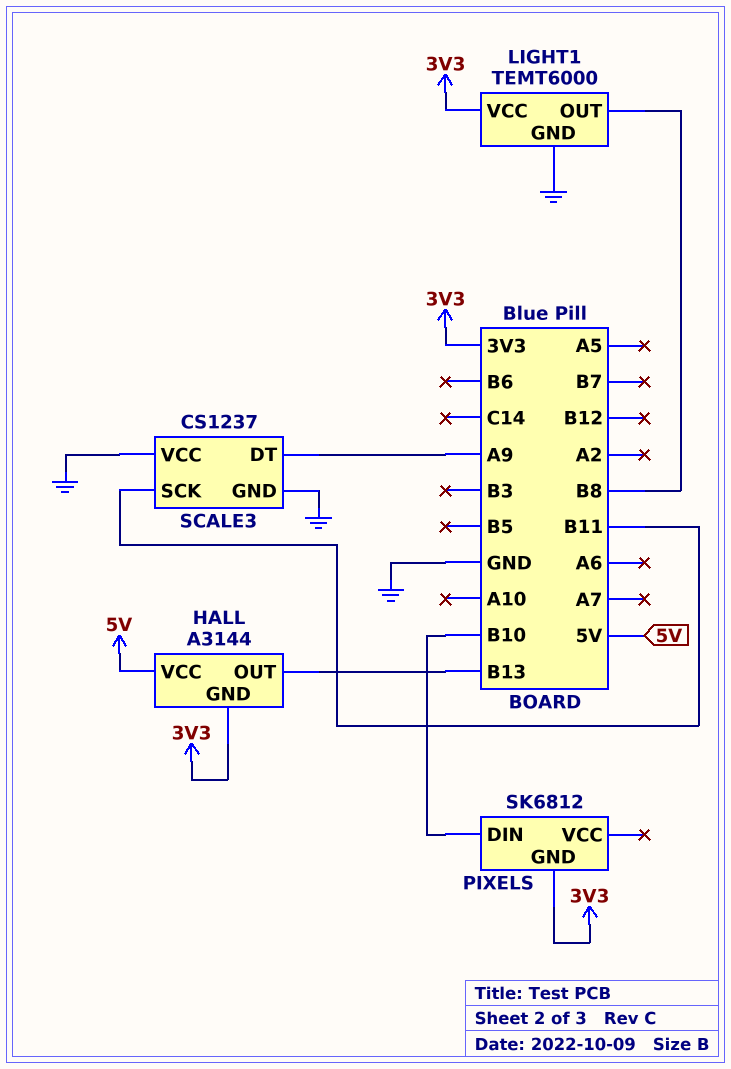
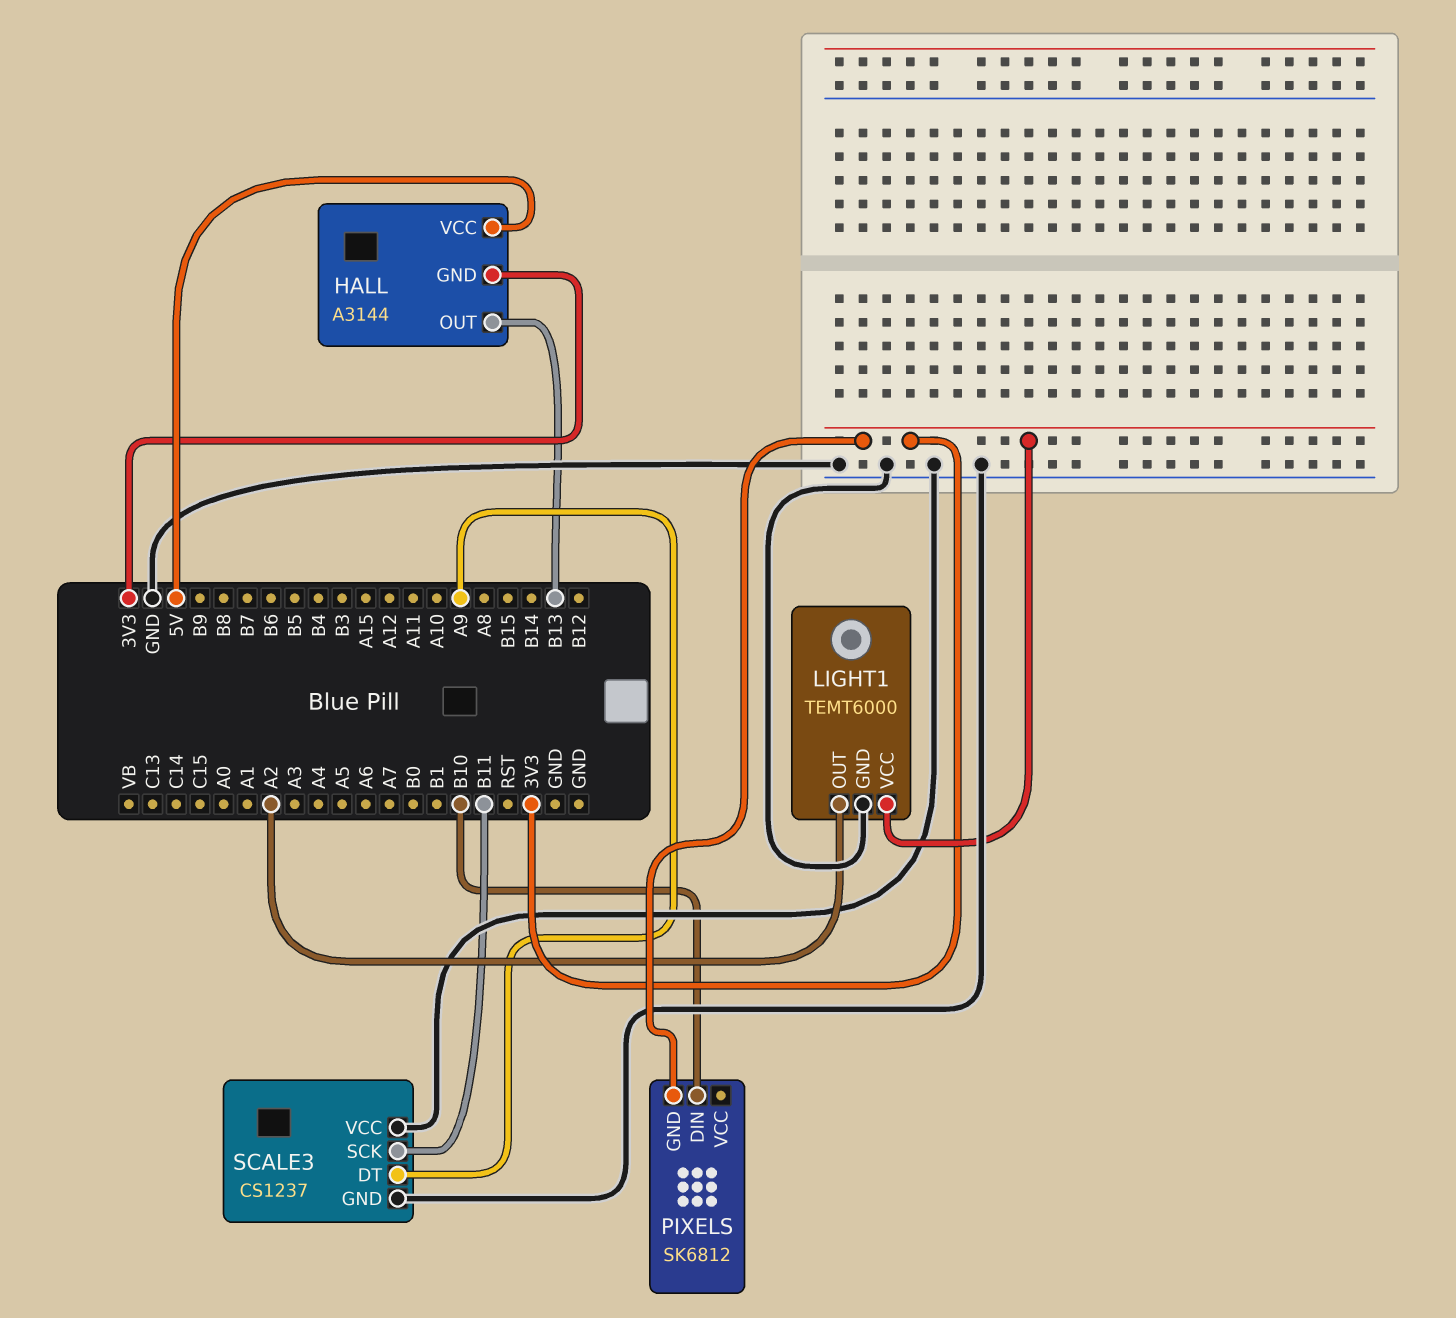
LIGHT1 pin OUT: B8 -> A2

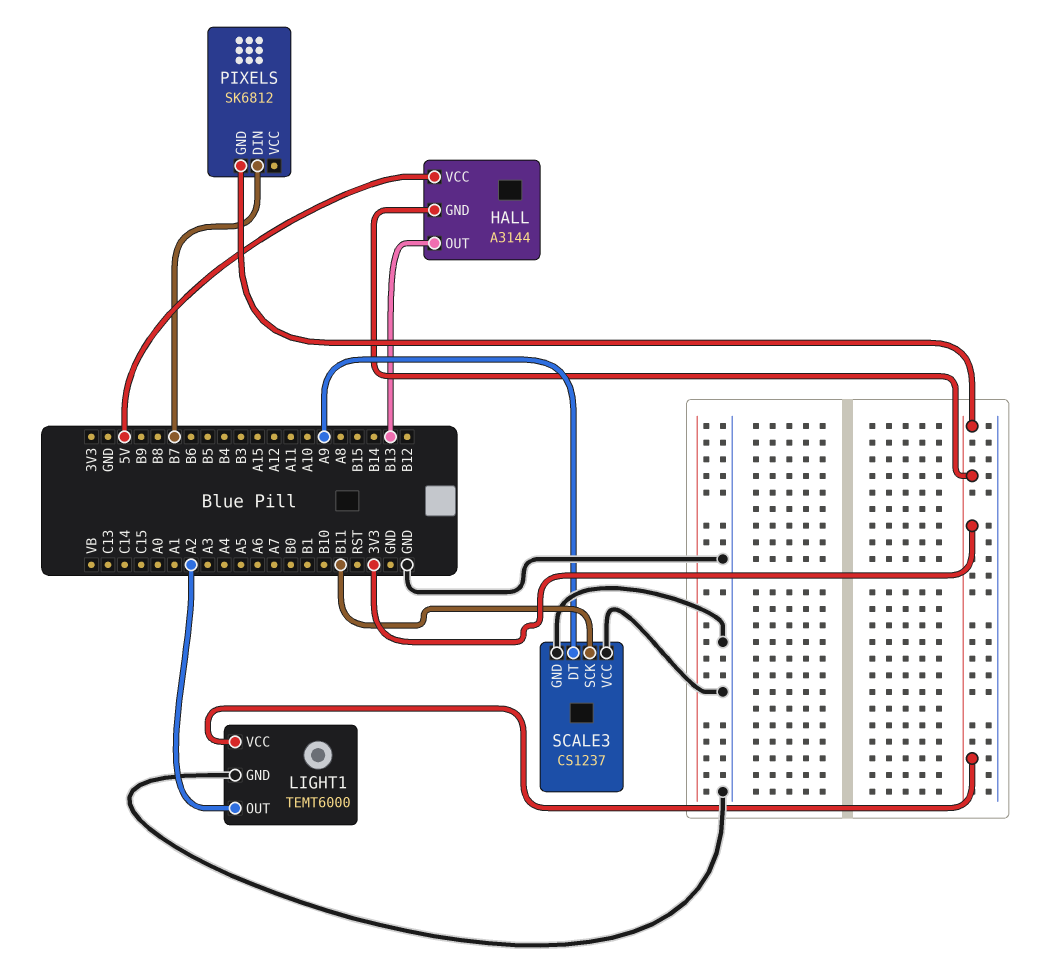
PIXELS pin DIN: B10 -> B7

